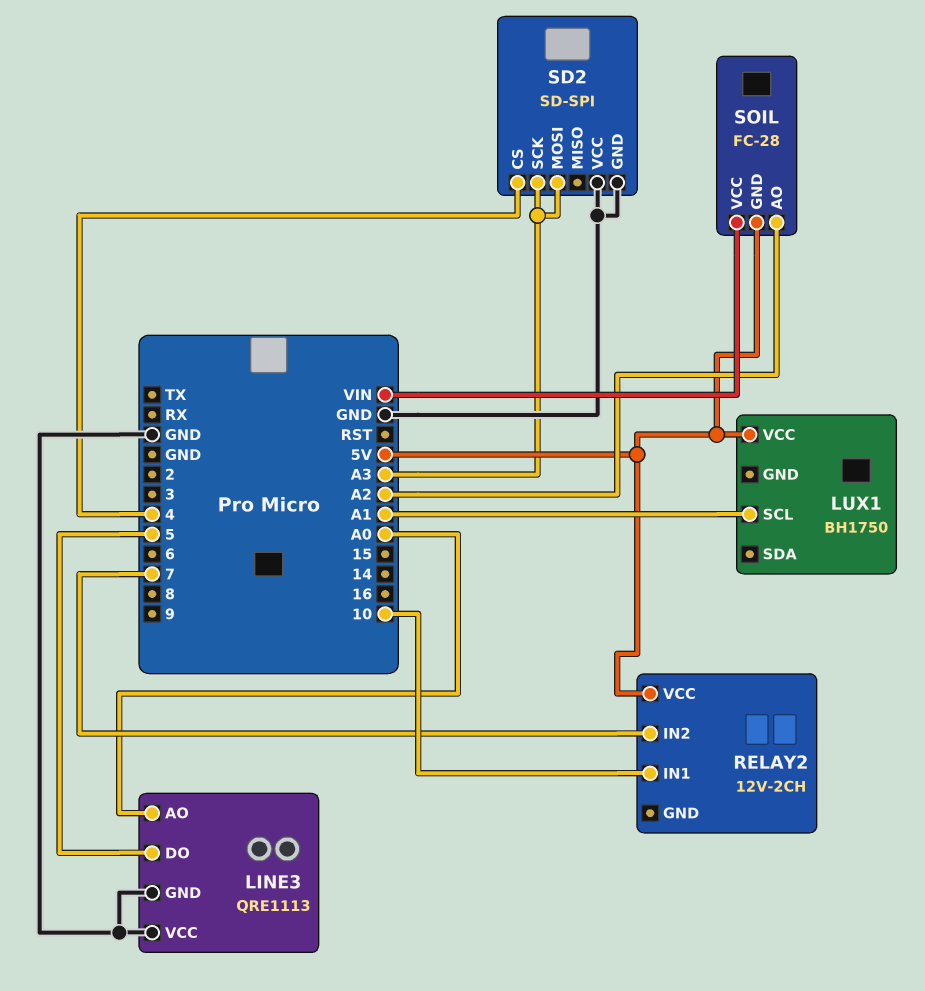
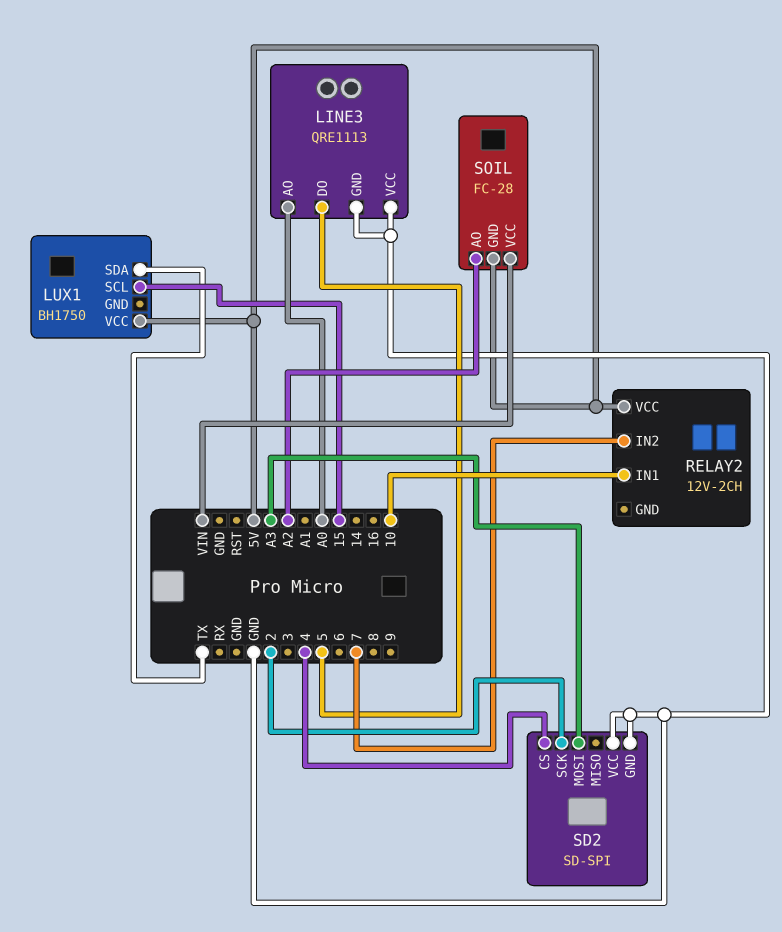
LUX1 pin SCL: A1 -> 15
LUX1 pin SDA: none -> TX
SD2 pin SCK: A3 -> 2

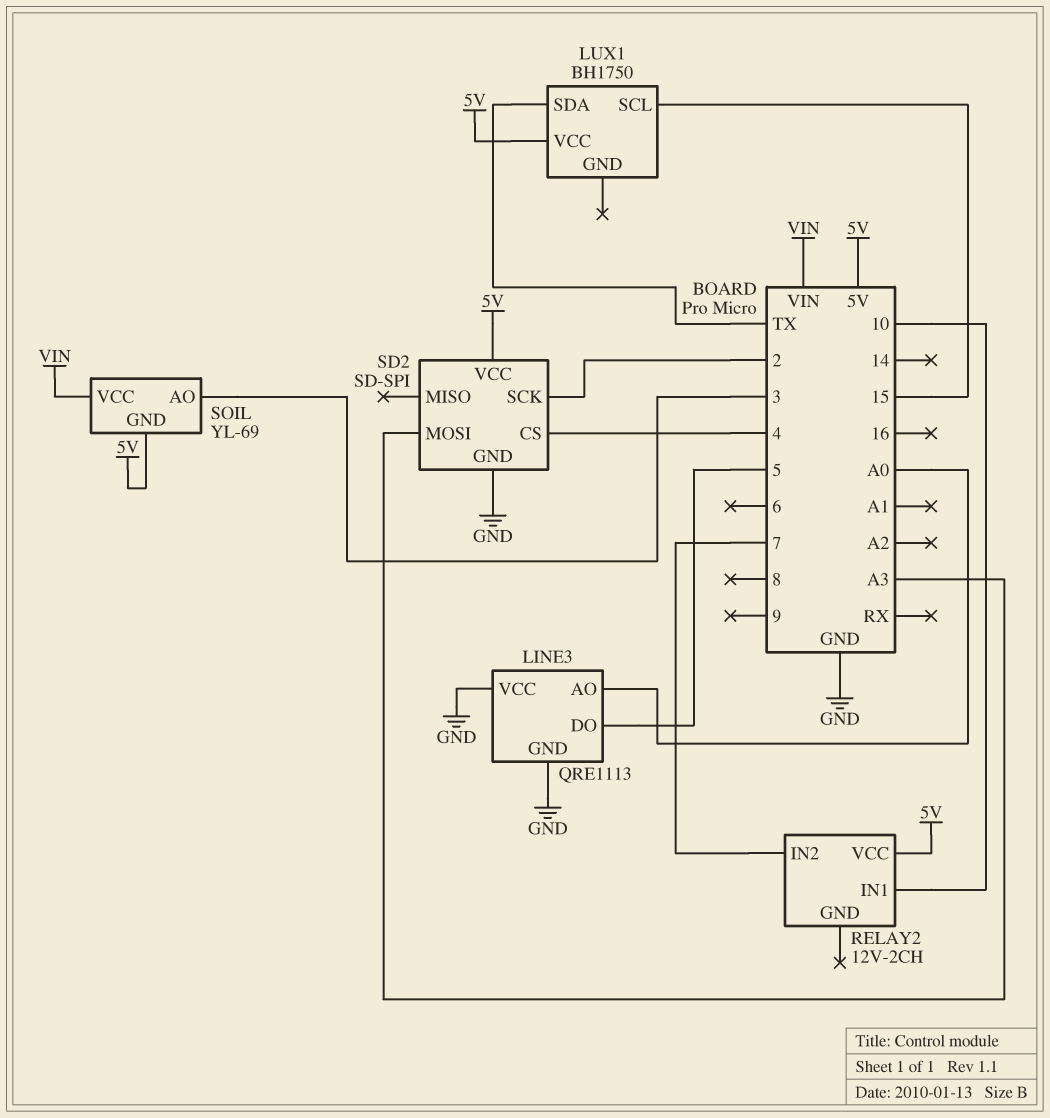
SD2 pin VCC: GND -> 5V
SOIL: FC-28 -> YL-69
SOIL pin AO: A2 -> 3

